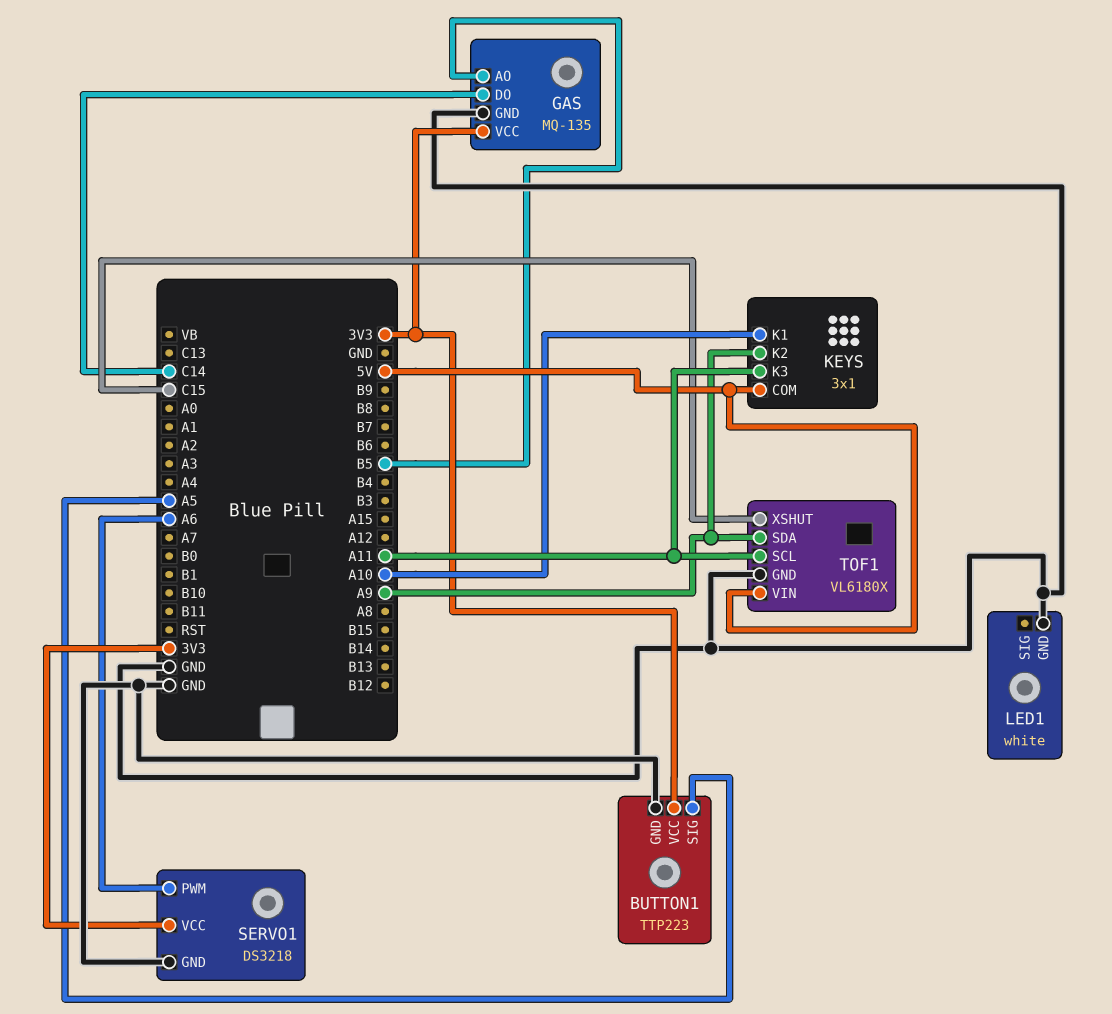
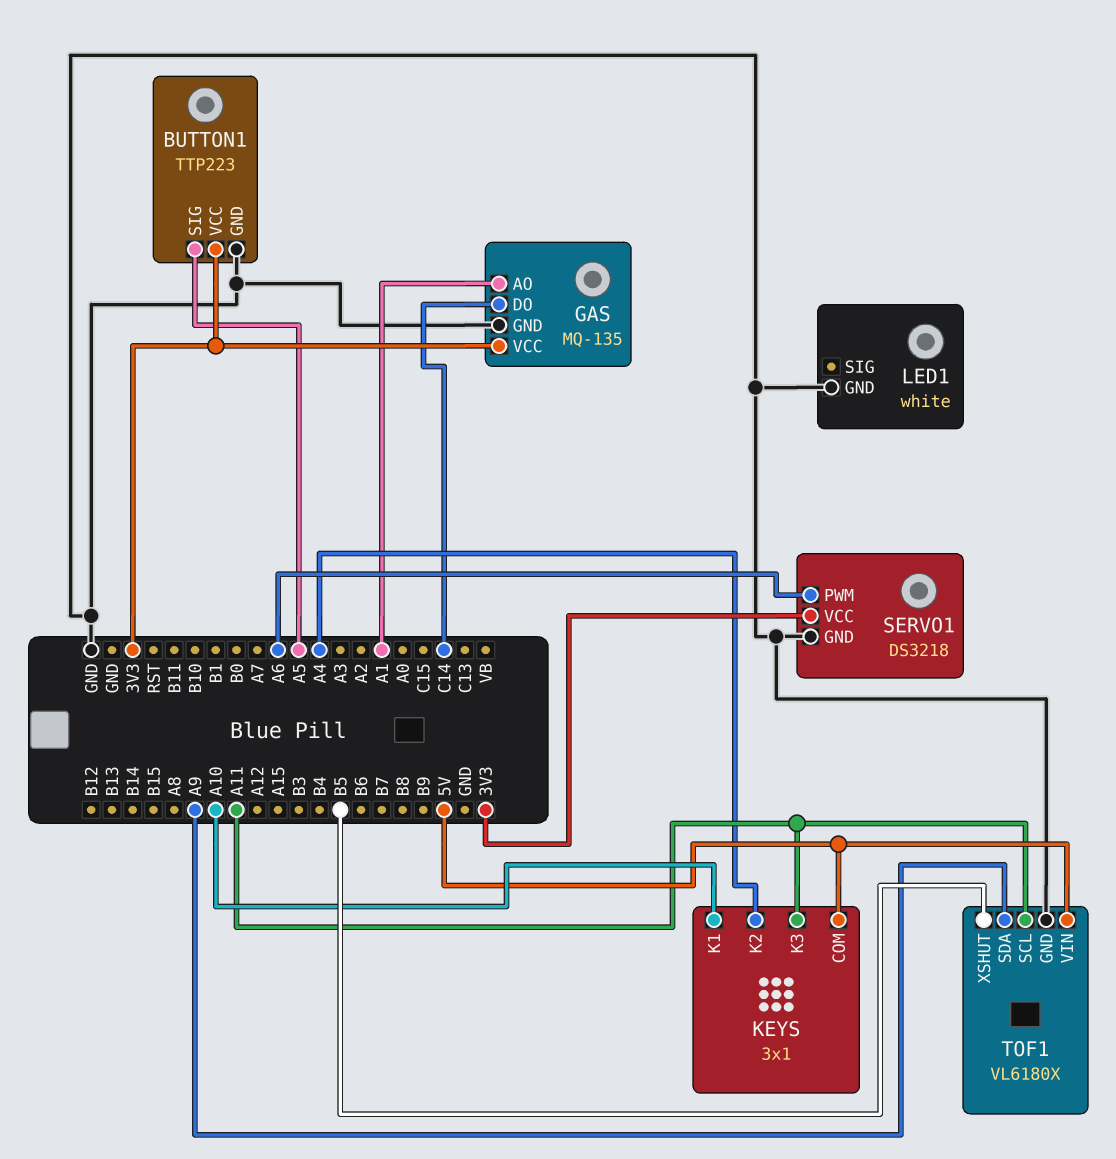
GAS pin AO: B5 -> A1
KEYS pin K2: A9 -> A4
TOF1 pin XSHUT: C15 -> B5

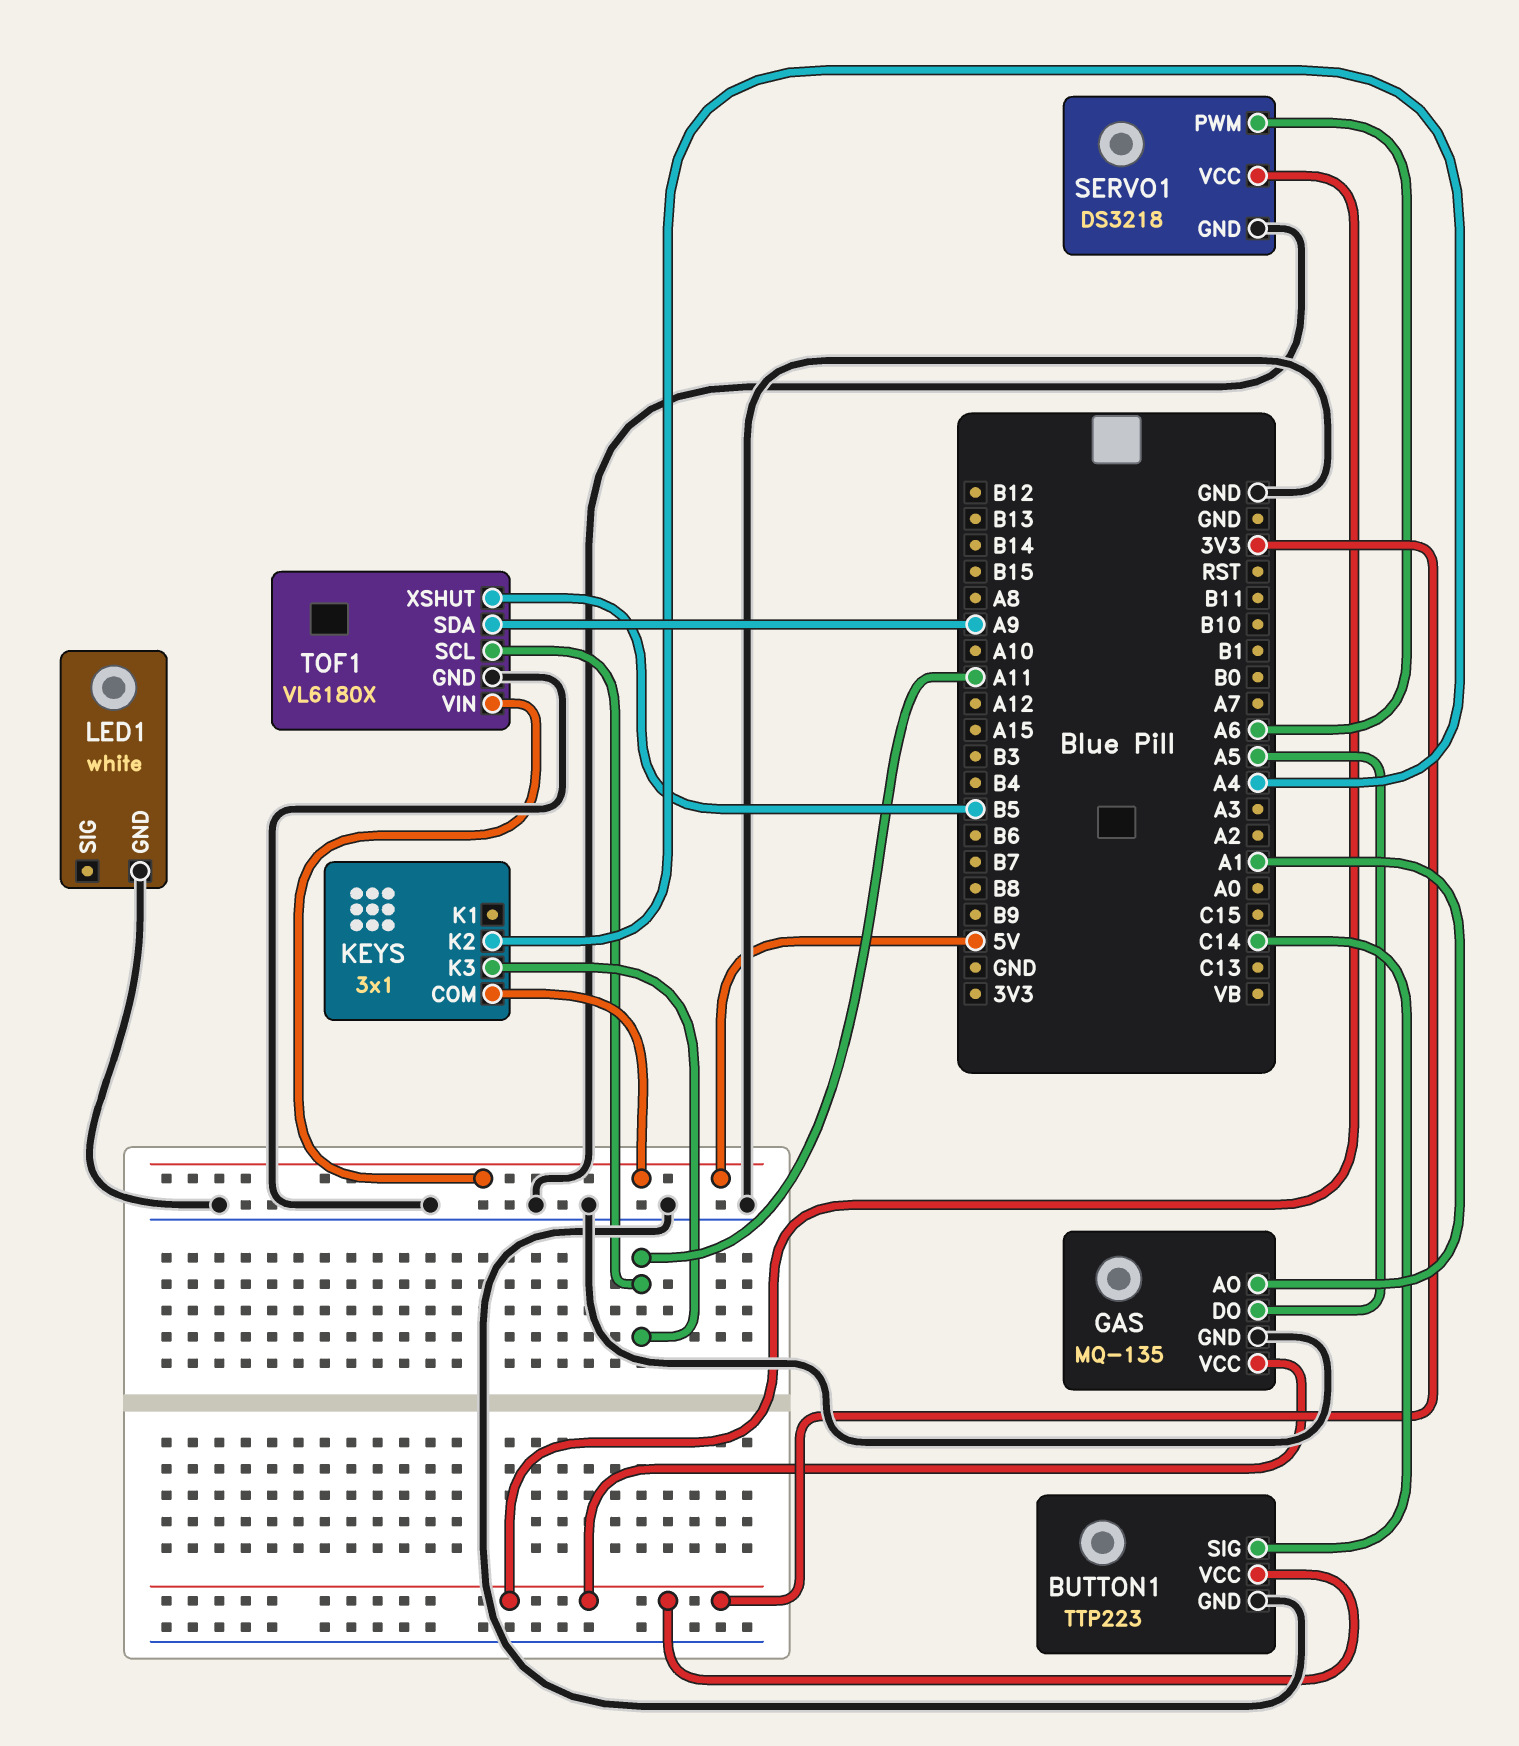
BUTTON1 pin SIG: A5 -> C14
GAS pin DO: C14 -> A5
KEYS pin K1: A10 -> none

